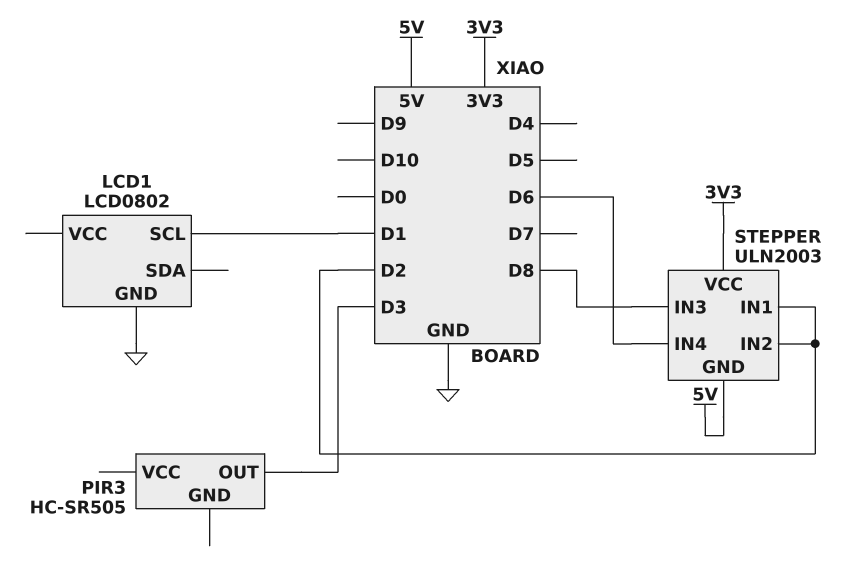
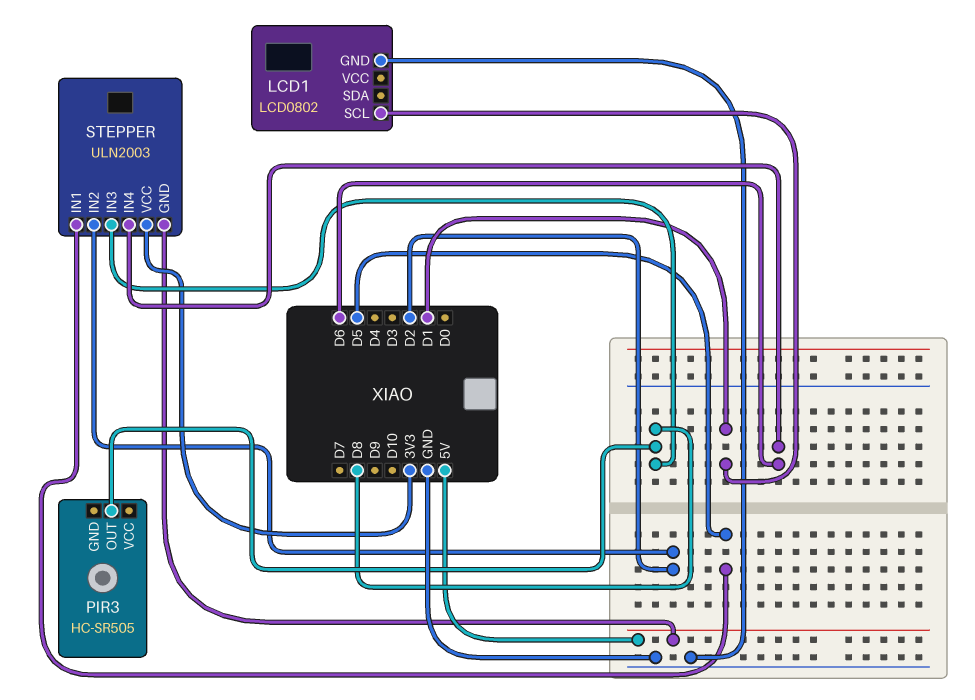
PIR3 pin OUT: D3 -> D8
STEPPER pin IN1: D2 -> D5

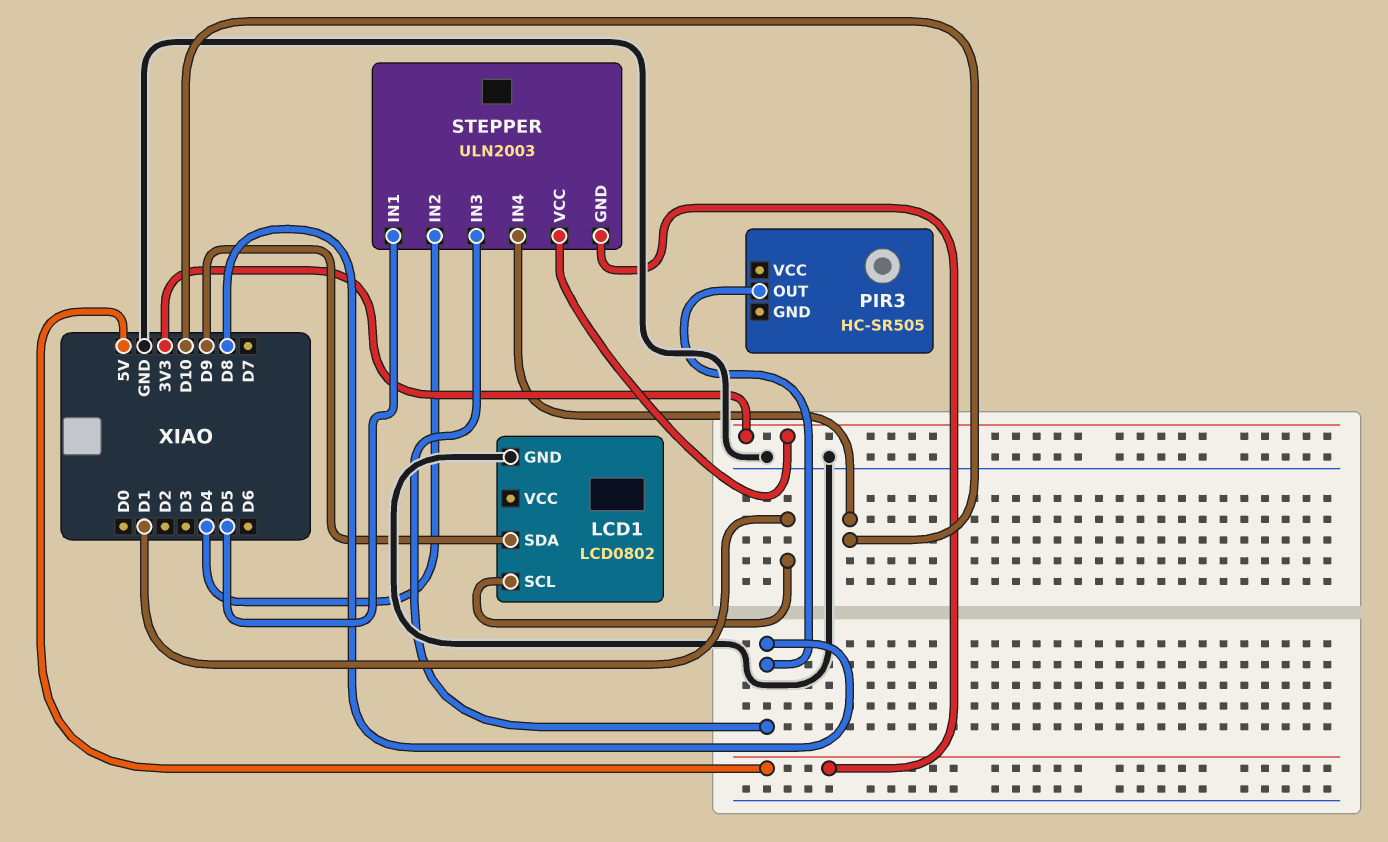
LCD1 pin SDA: none -> D9
STEPPER pin IN2: D2 -> D4
STEPPER pin IN4: D6 -> D10

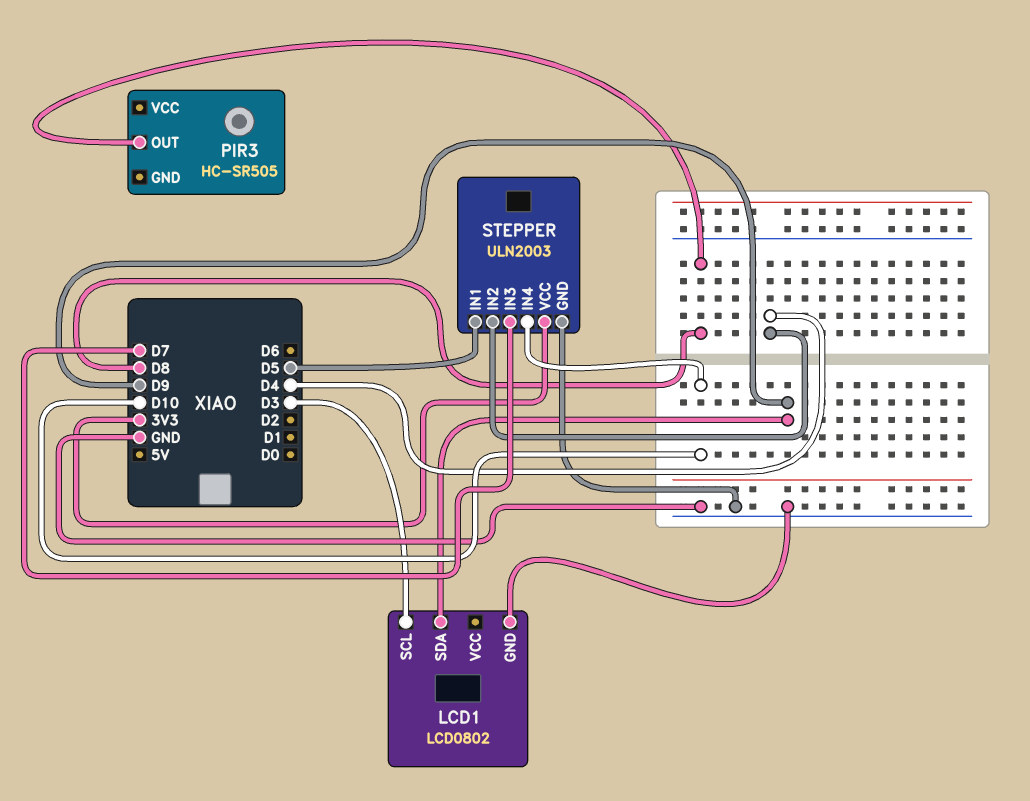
LCD1 pin SCL: D1 -> D3
STEPPER pin GND: 5V -> GND
STEPPER pin IN3: D8 -> D7

